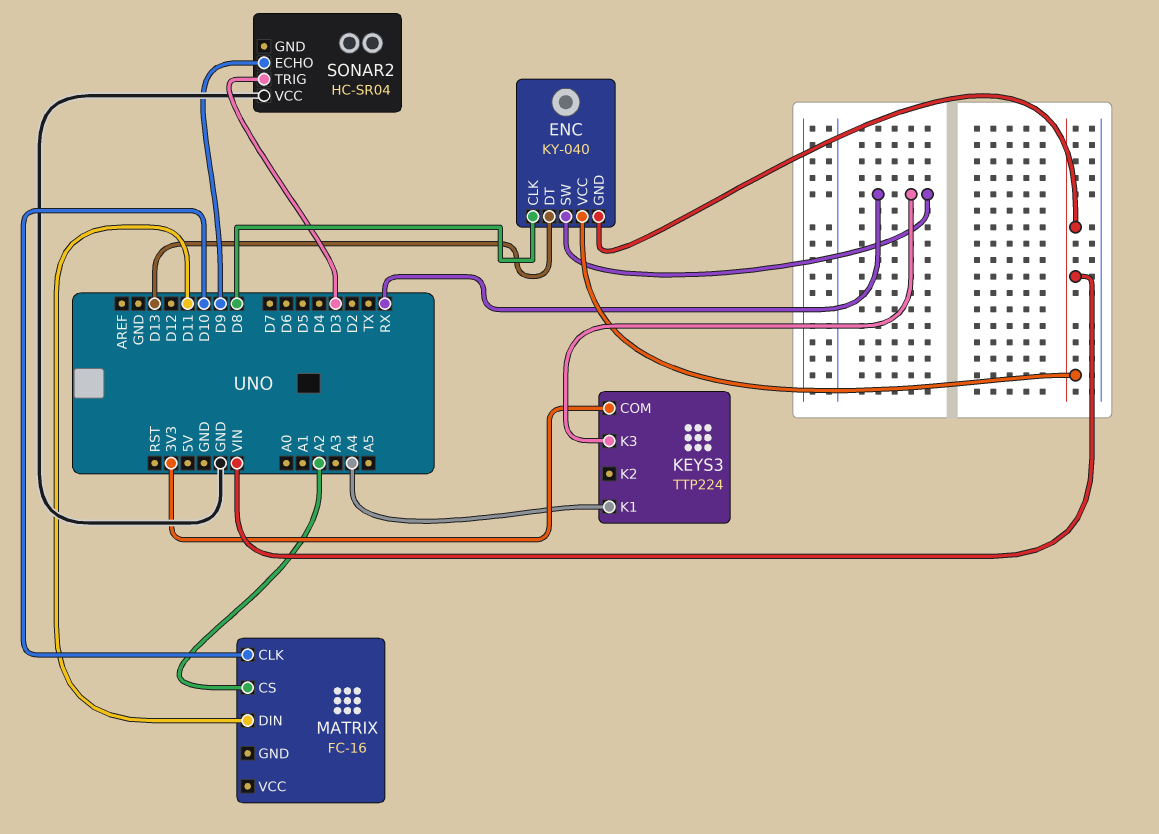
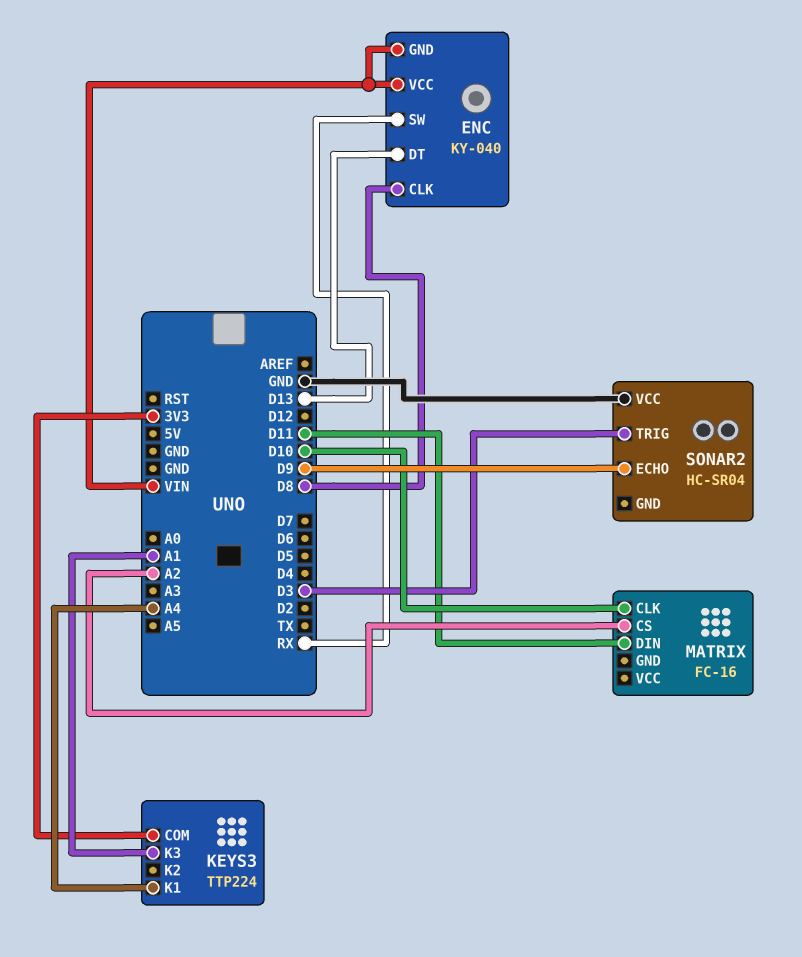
KEYS3 pin K3: RX -> A1

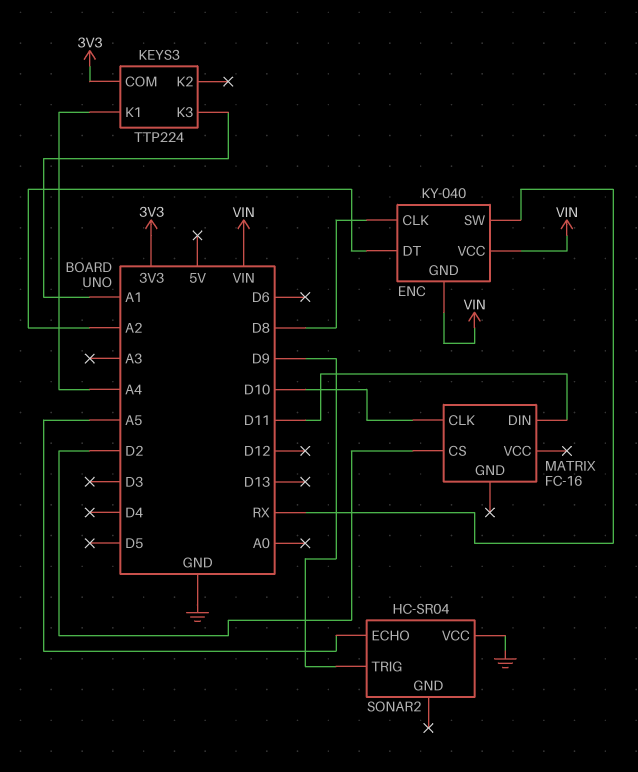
ENC pin DT: D13 -> A2
MATRIX pin CS: A2 -> D2
SONAR2 pin ECHO: D9 -> A5
SONAR2 pin TRIG: D3 -> D9

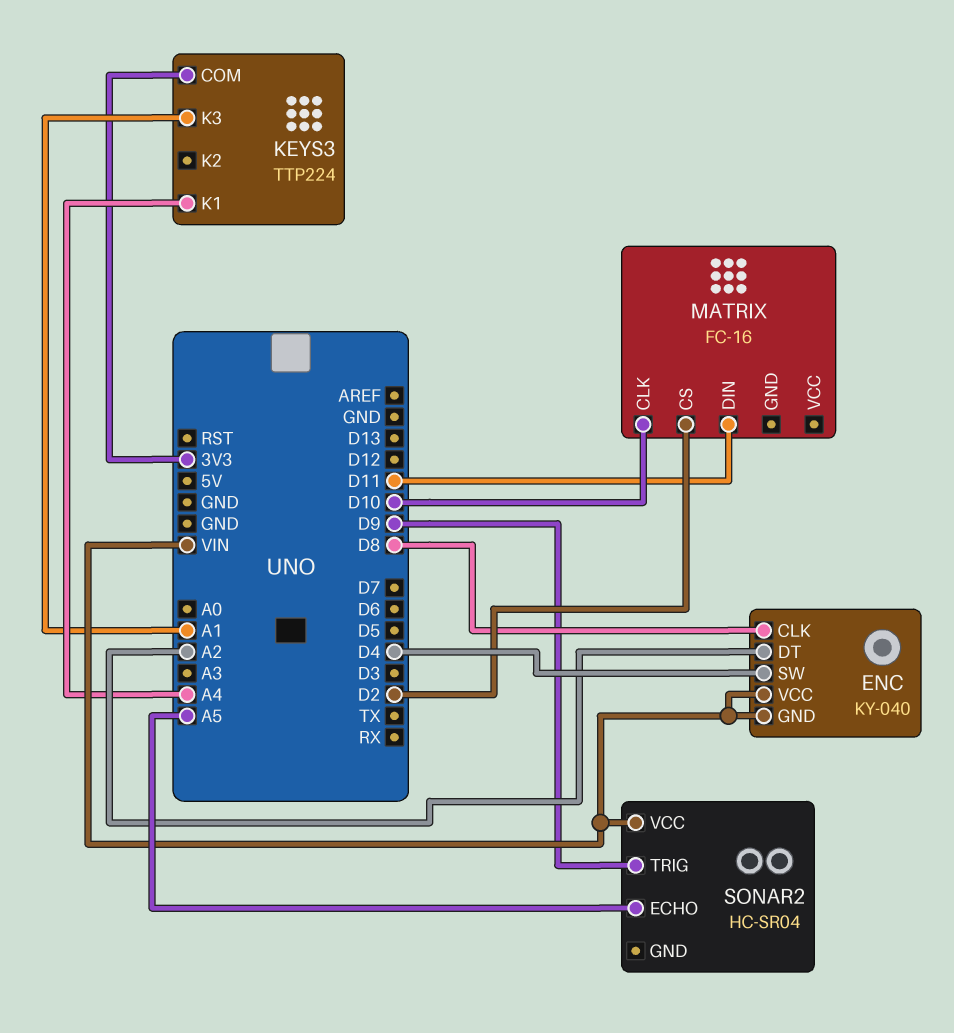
ENC pin SW: RX -> D4
SONAR2 pin VCC: GND -> VIN

